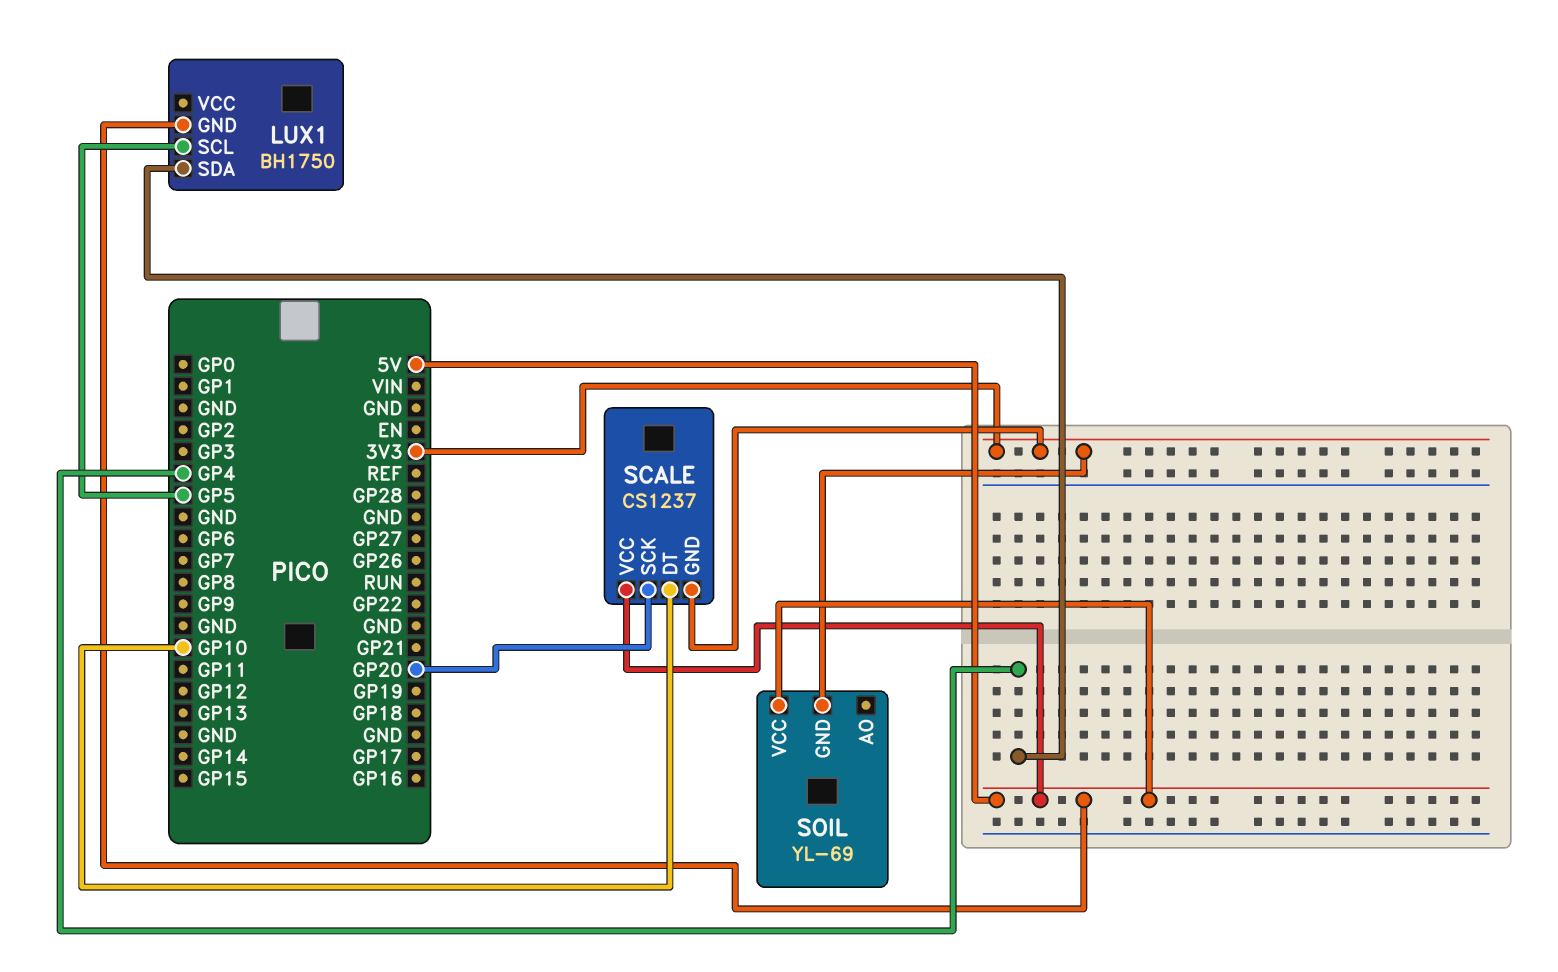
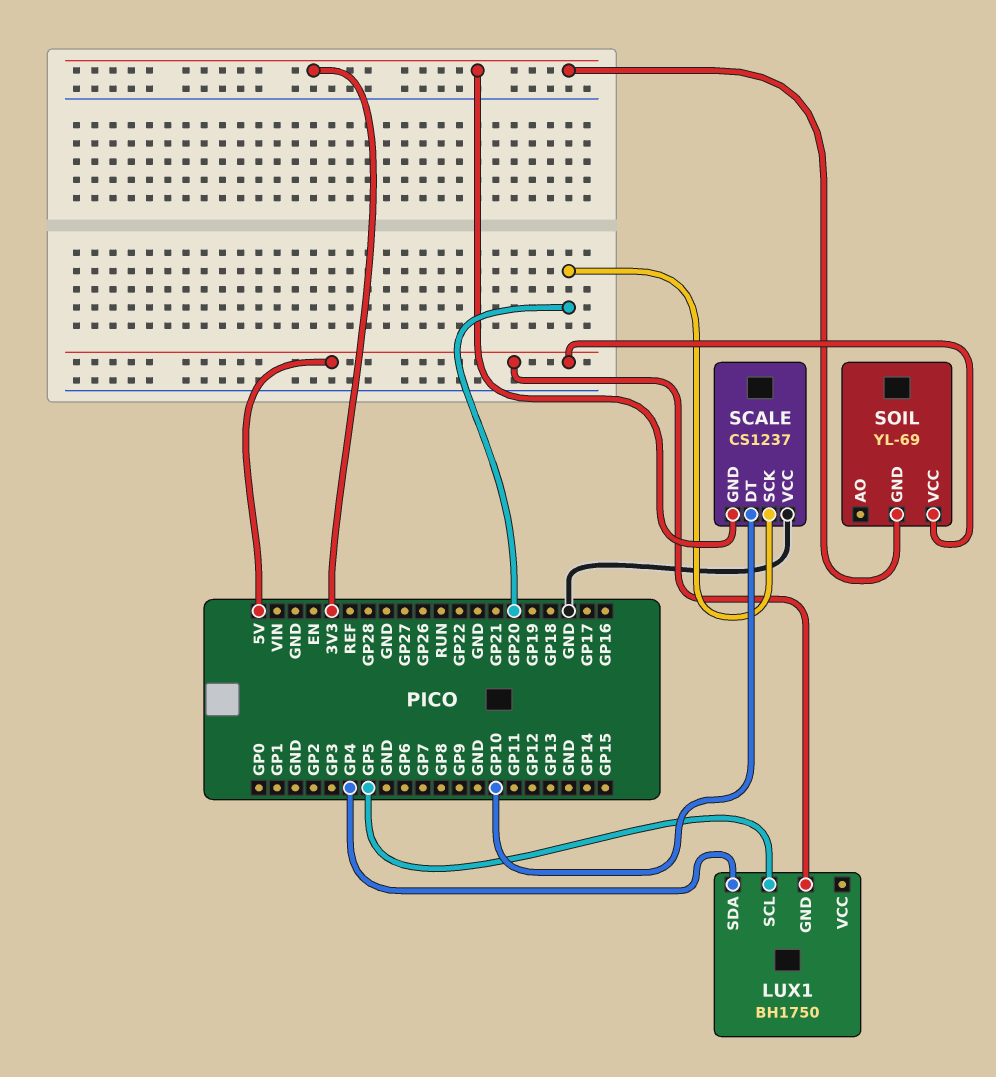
SCALE pin VCC: 5V -> GND

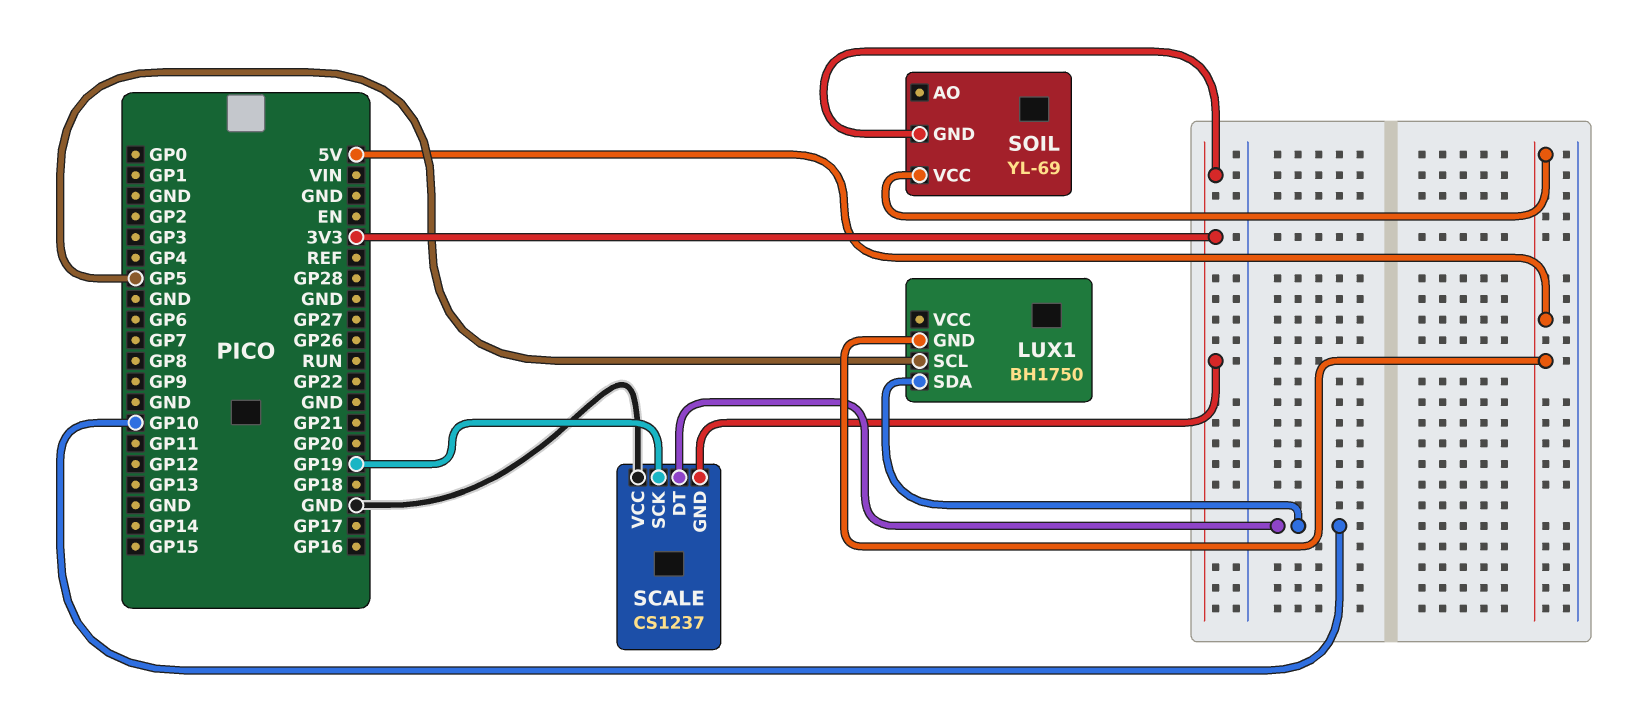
LUX1 pin SDA: GP4 -> GP10
SCALE pin SCK: GP20 -> GP19

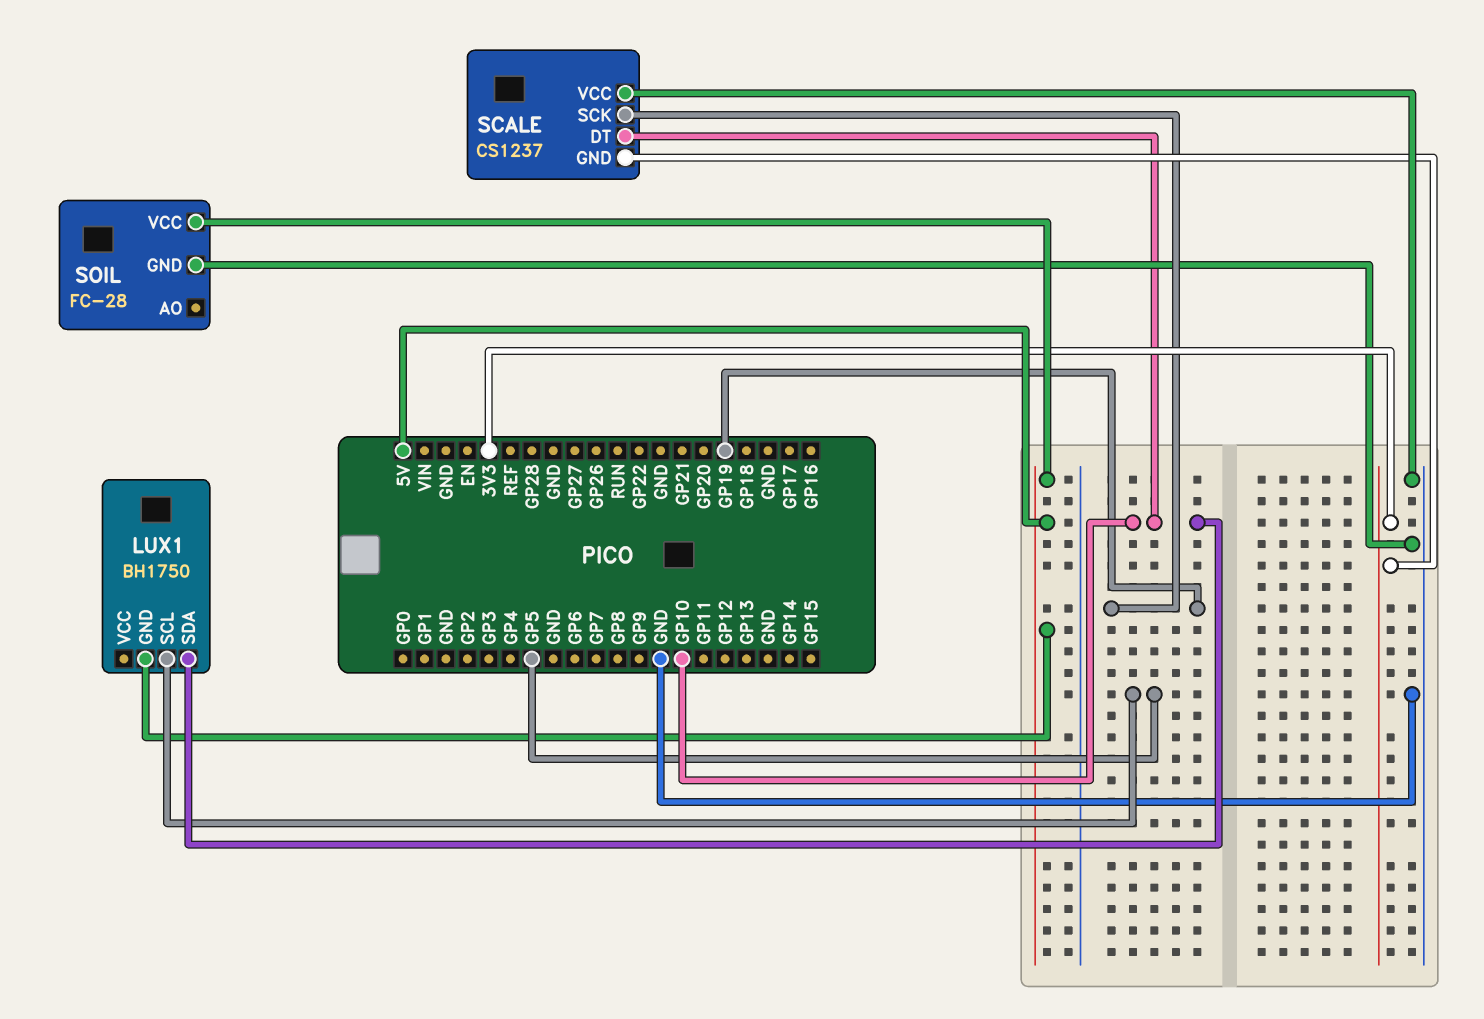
SOIL: YL-69 -> FC-28
SOIL pin GND: 3V3 -> GND

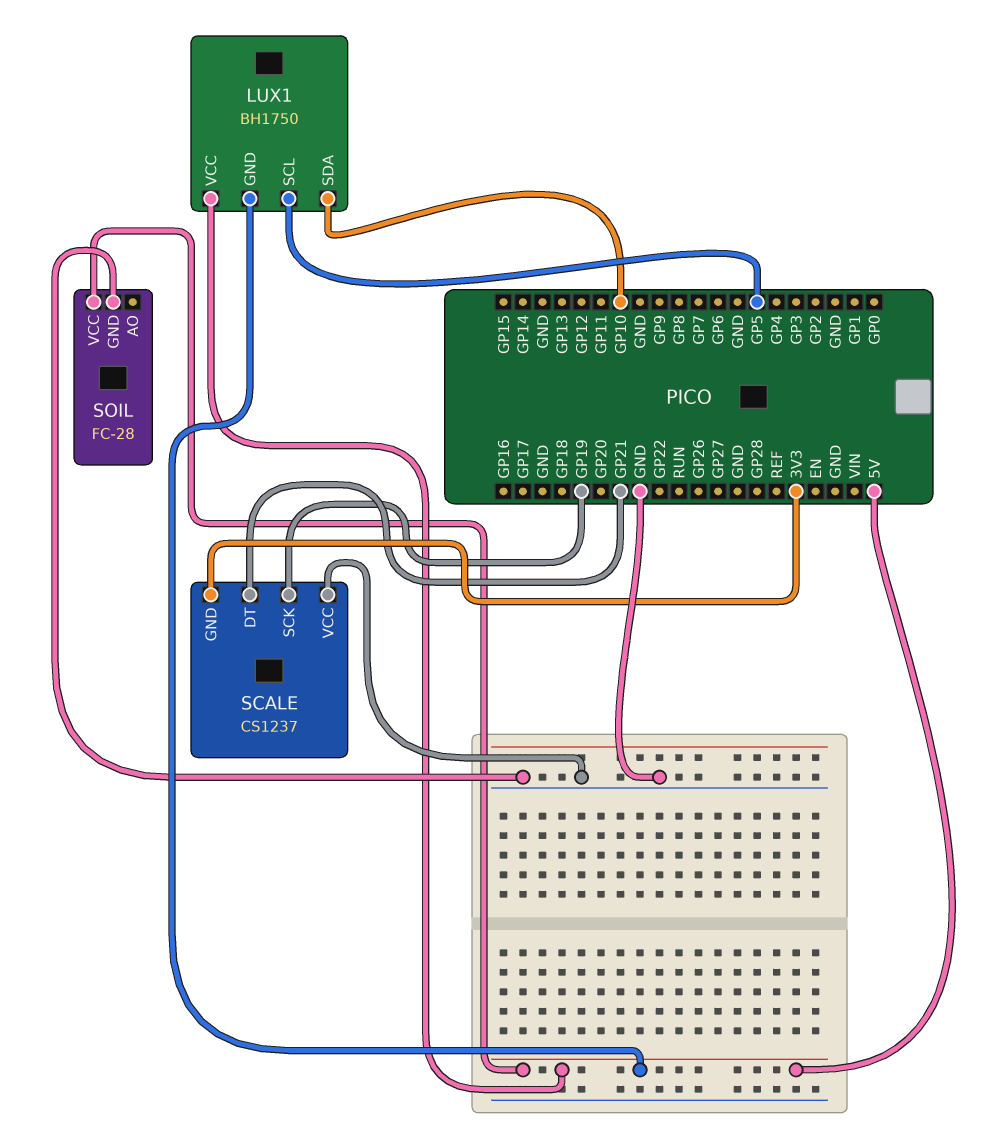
LUX1 pin VCC: none -> 5V
SCALE pin DT: GP10 -> GP21

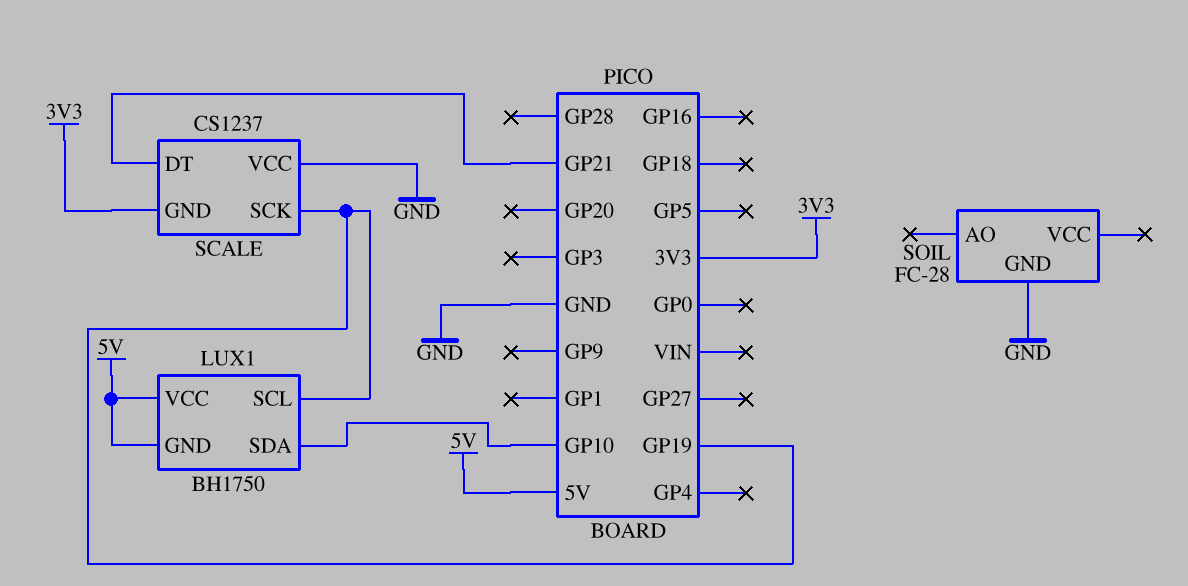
LUX1 pin SCL: GP5 -> GP19
SOIL pin VCC: 5V -> none

